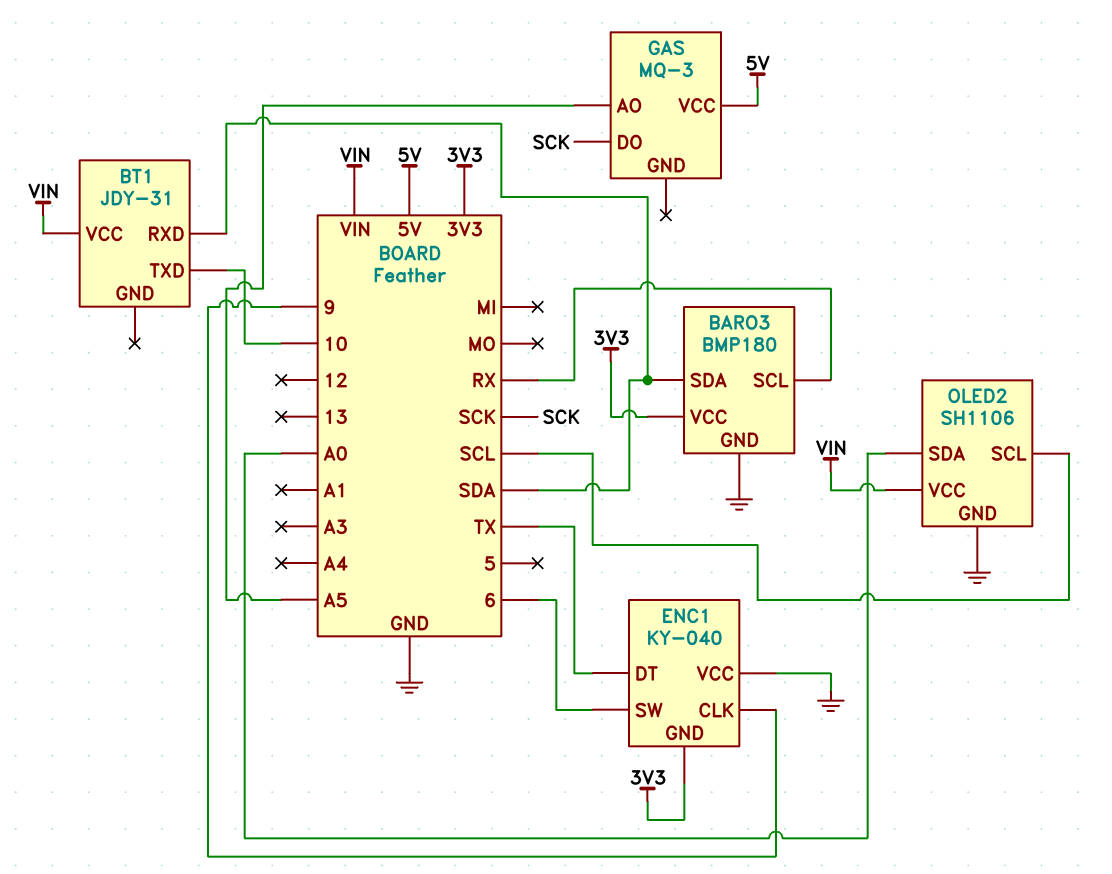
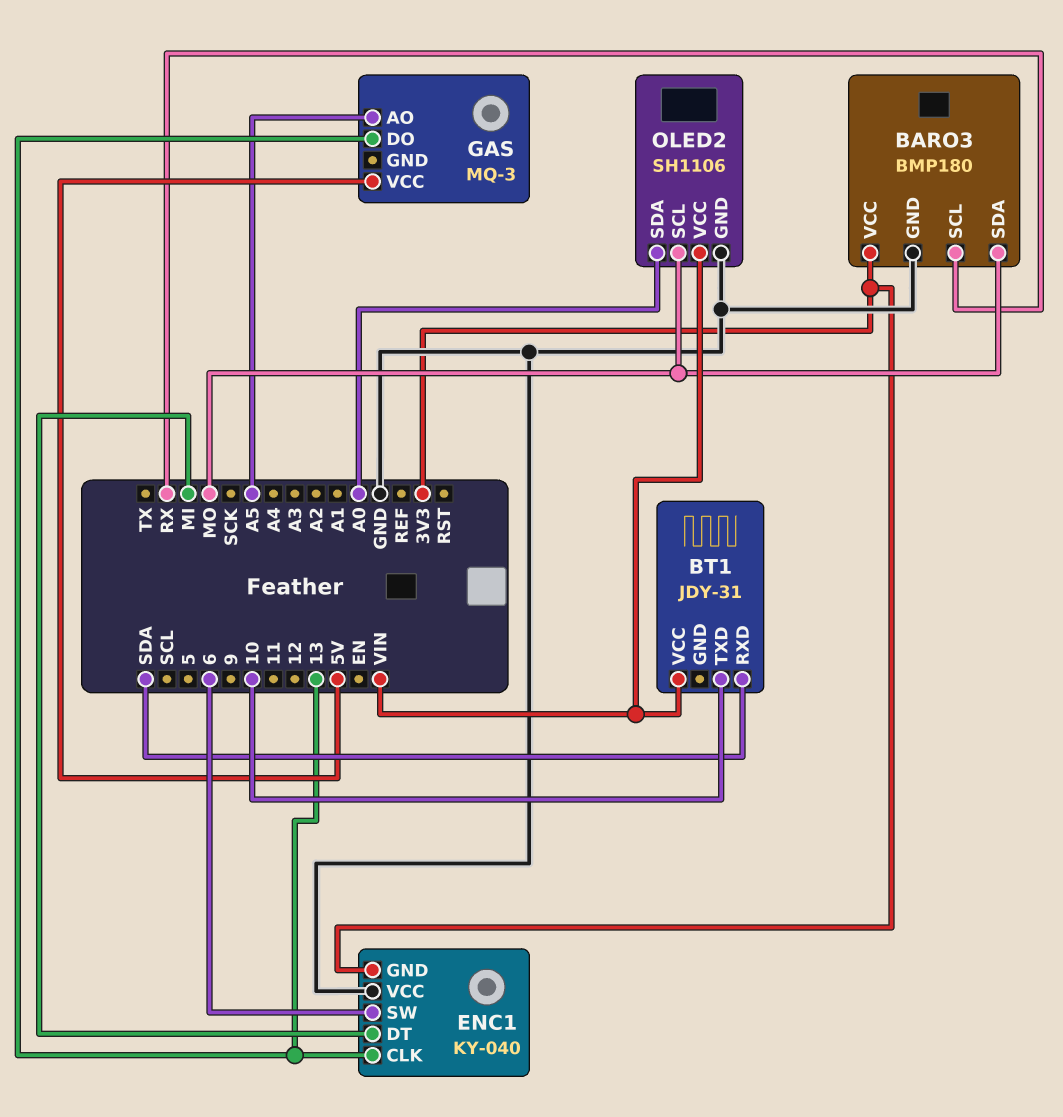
BARO3 pin SDA: SDA -> MO
ENC1 pin CLK: 9 -> 13
ENC1 pin DT: TX -> MI
GAS pin DO: SCK -> 13
OLED2 pin SCL: SCL -> MO

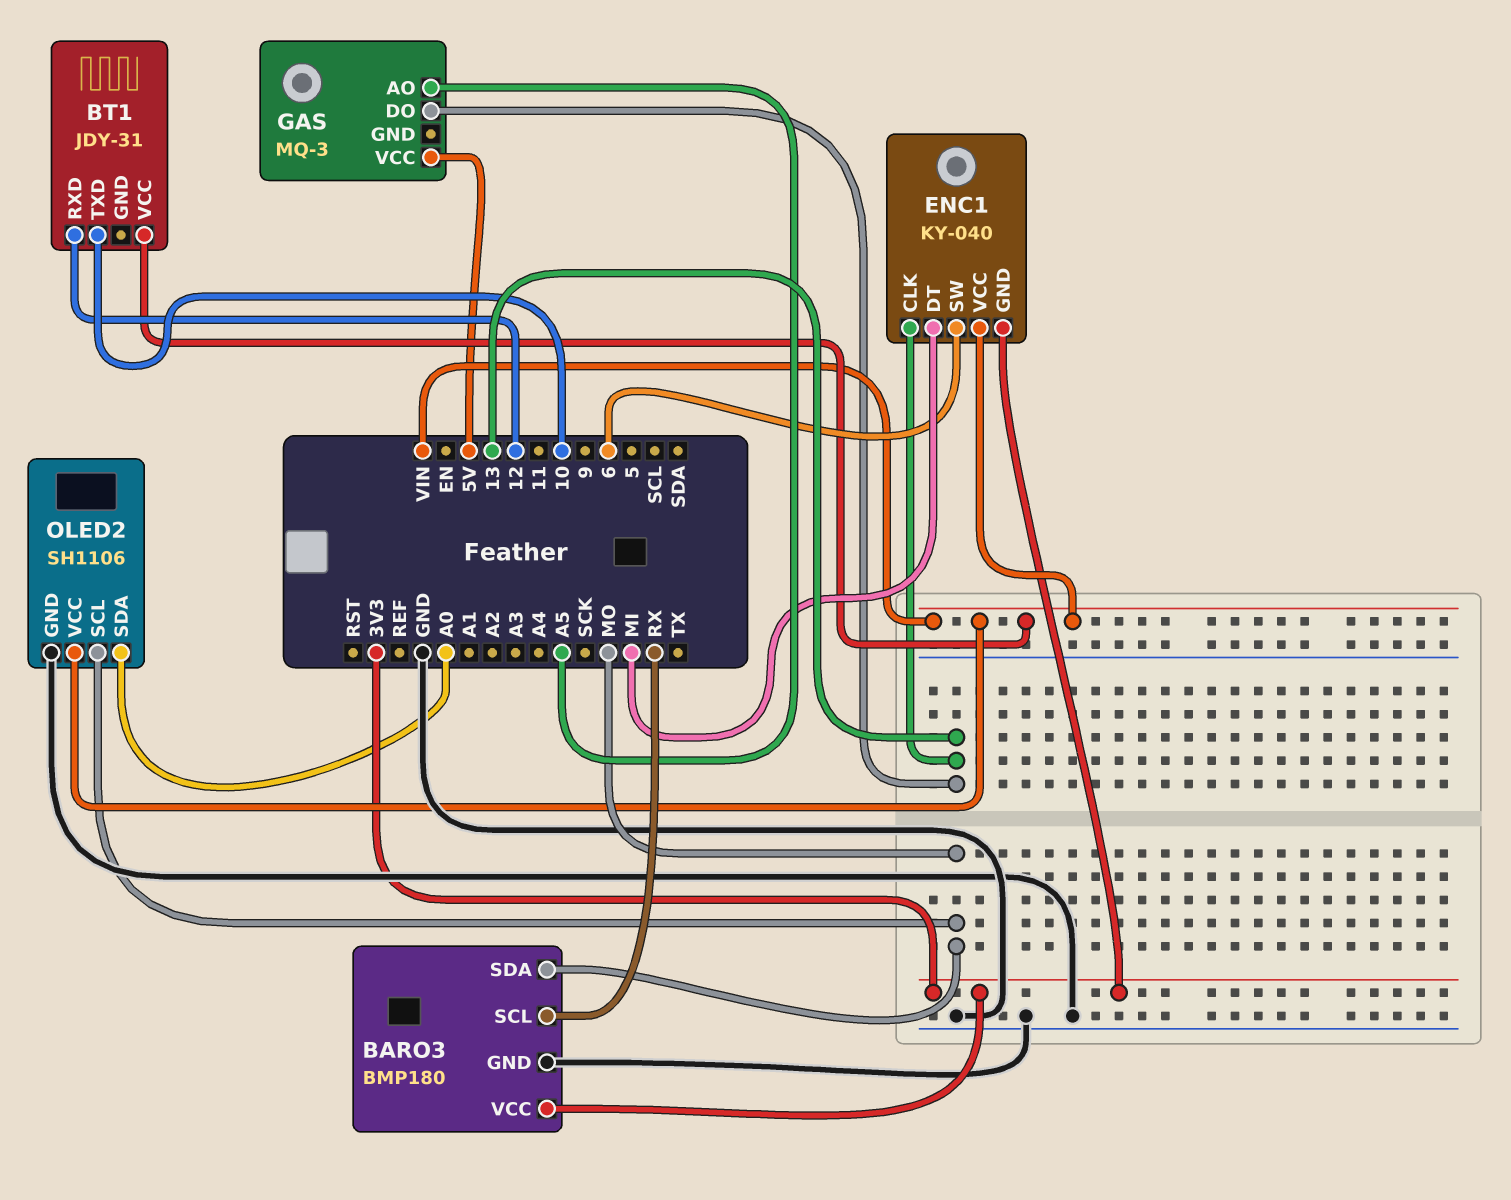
BT1 pin RXD: SDA -> 12
ENC1 pin VCC: GND -> VIN

